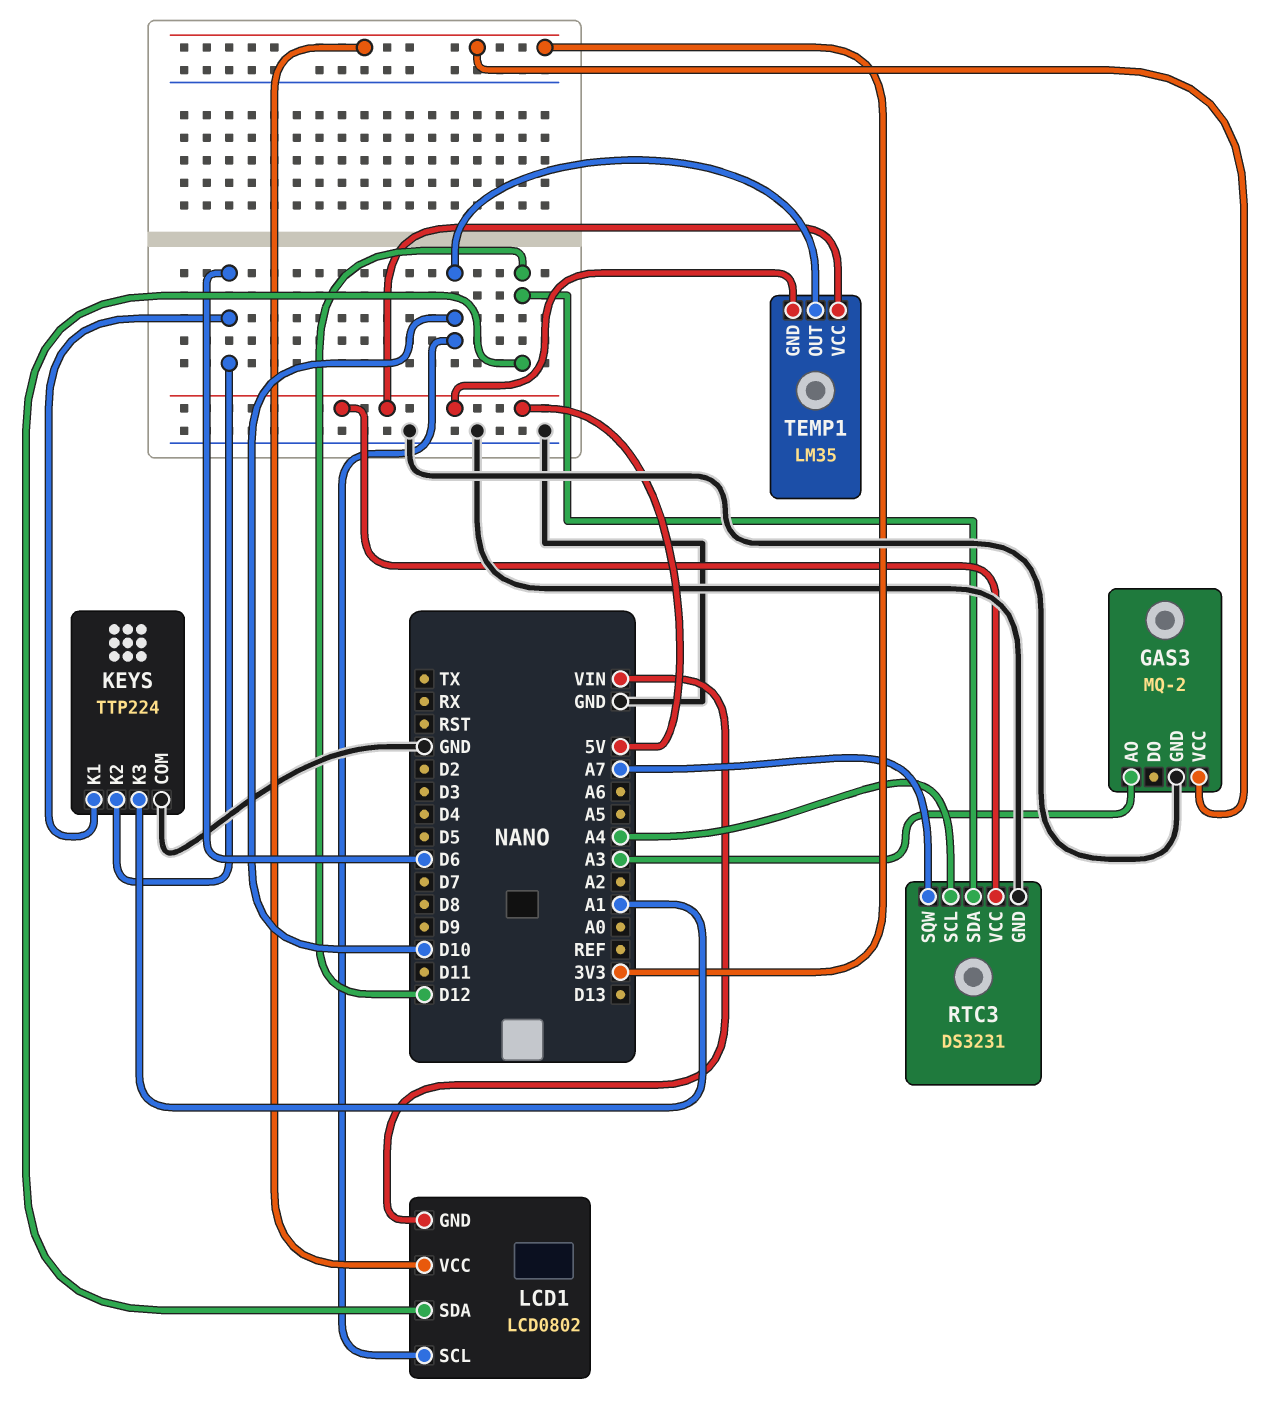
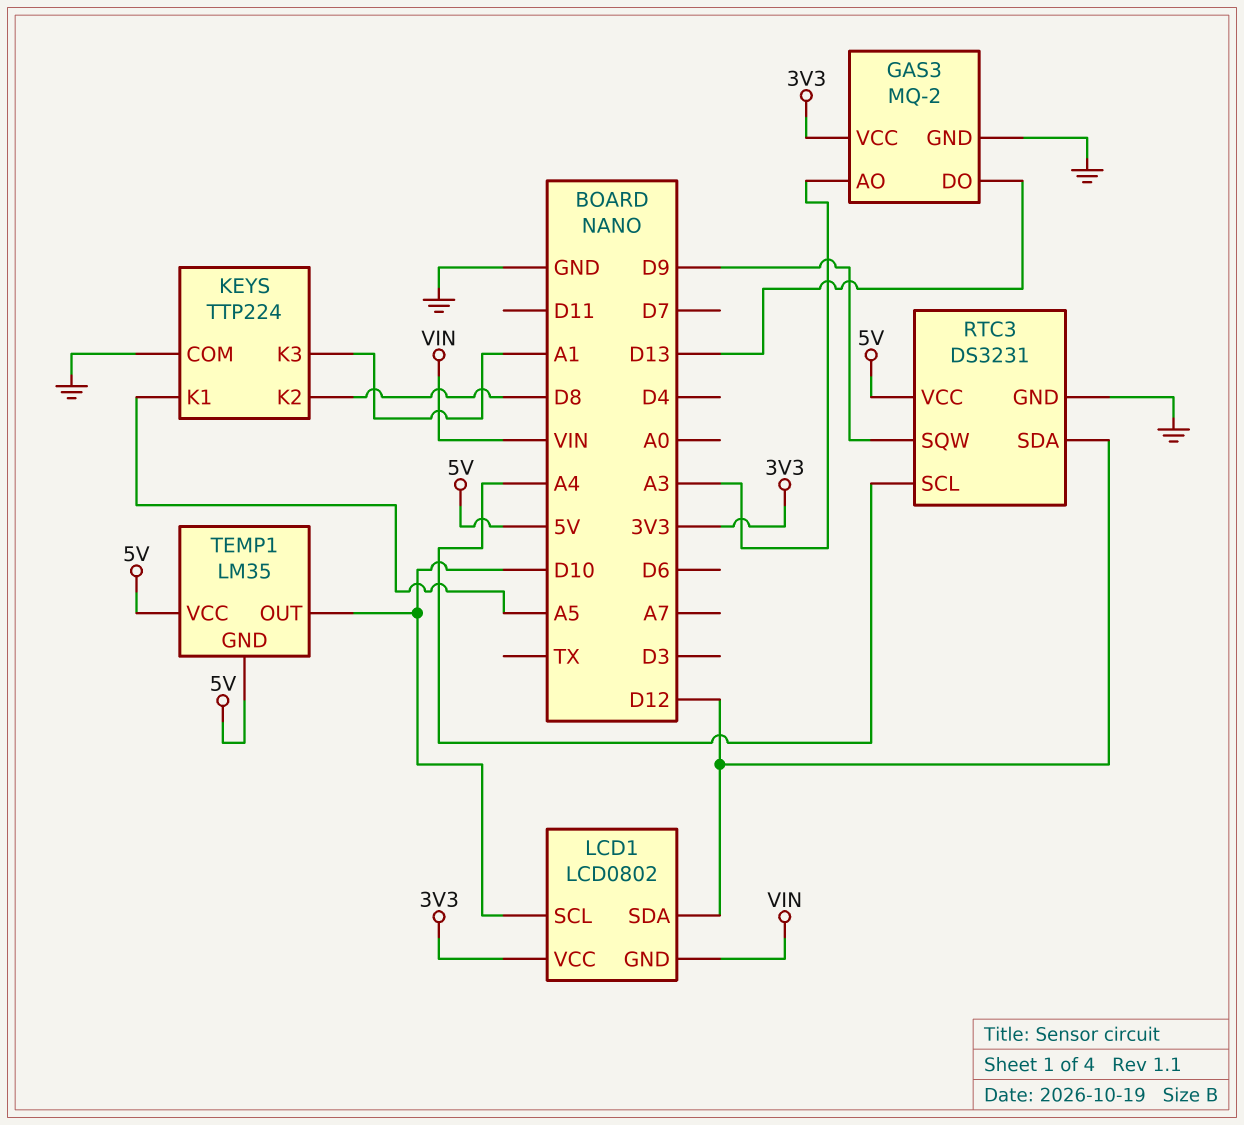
GAS3 pin DO: none -> D13
KEYS pin K1: D6 -> A5
KEYS pin K2: D6 -> D8
RTC3 pin SQW: A7 -> D9

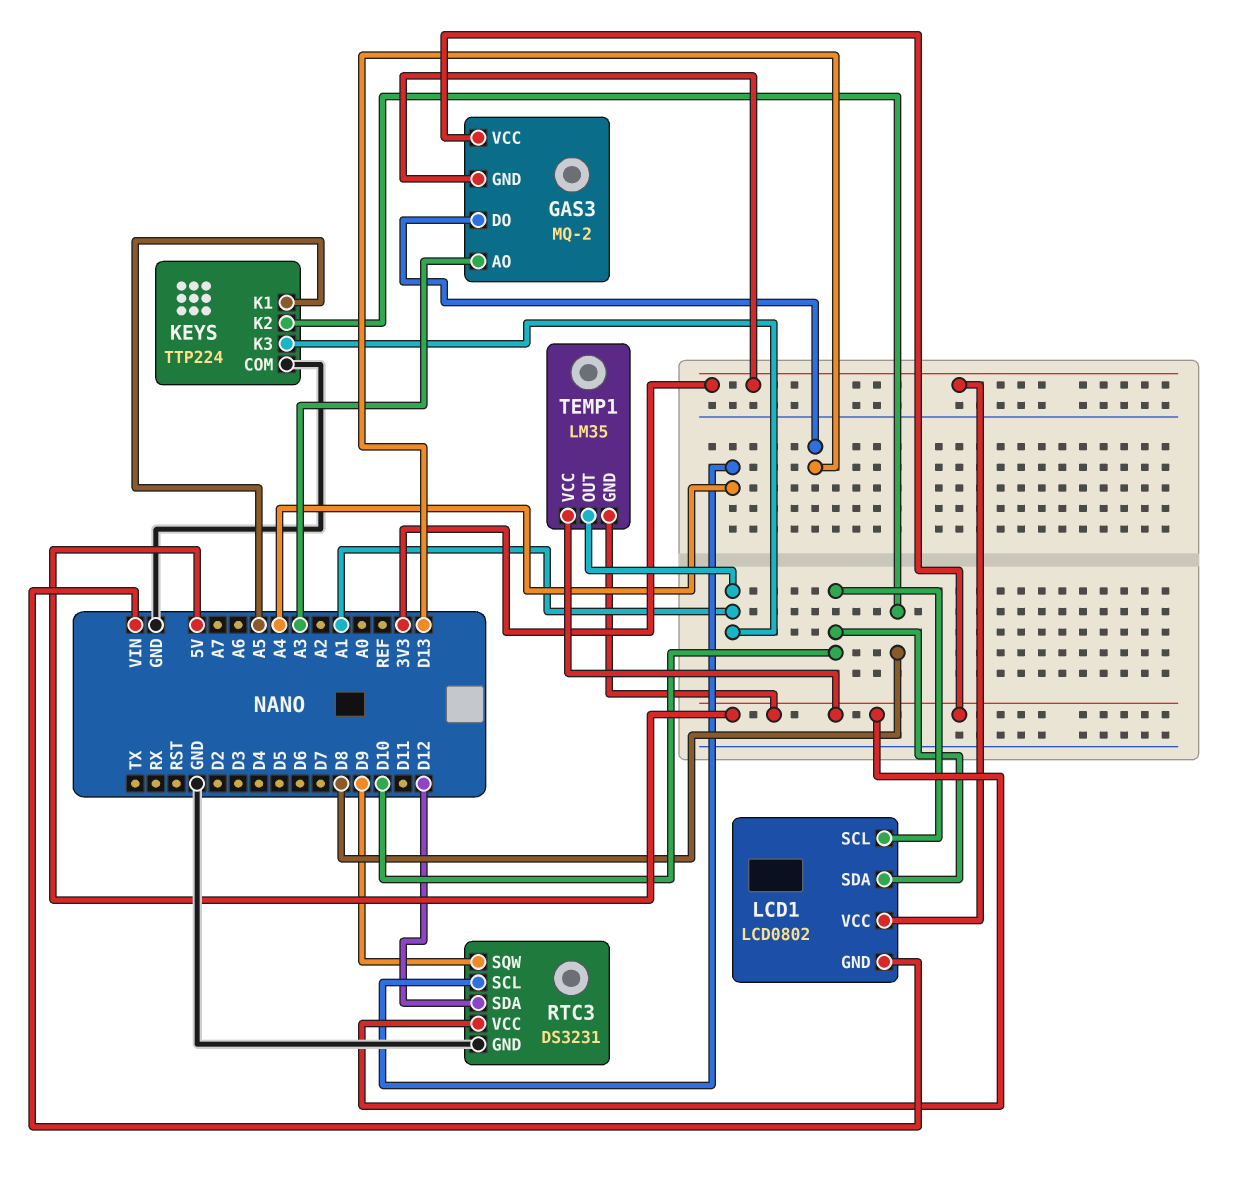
GAS3 pin GND: GND -> 3V3
GAS3 pin VCC: 3V3 -> 5V
LCD1 pin SDA: D12 -> D10
TEMP1 pin OUT: D10 -> A1

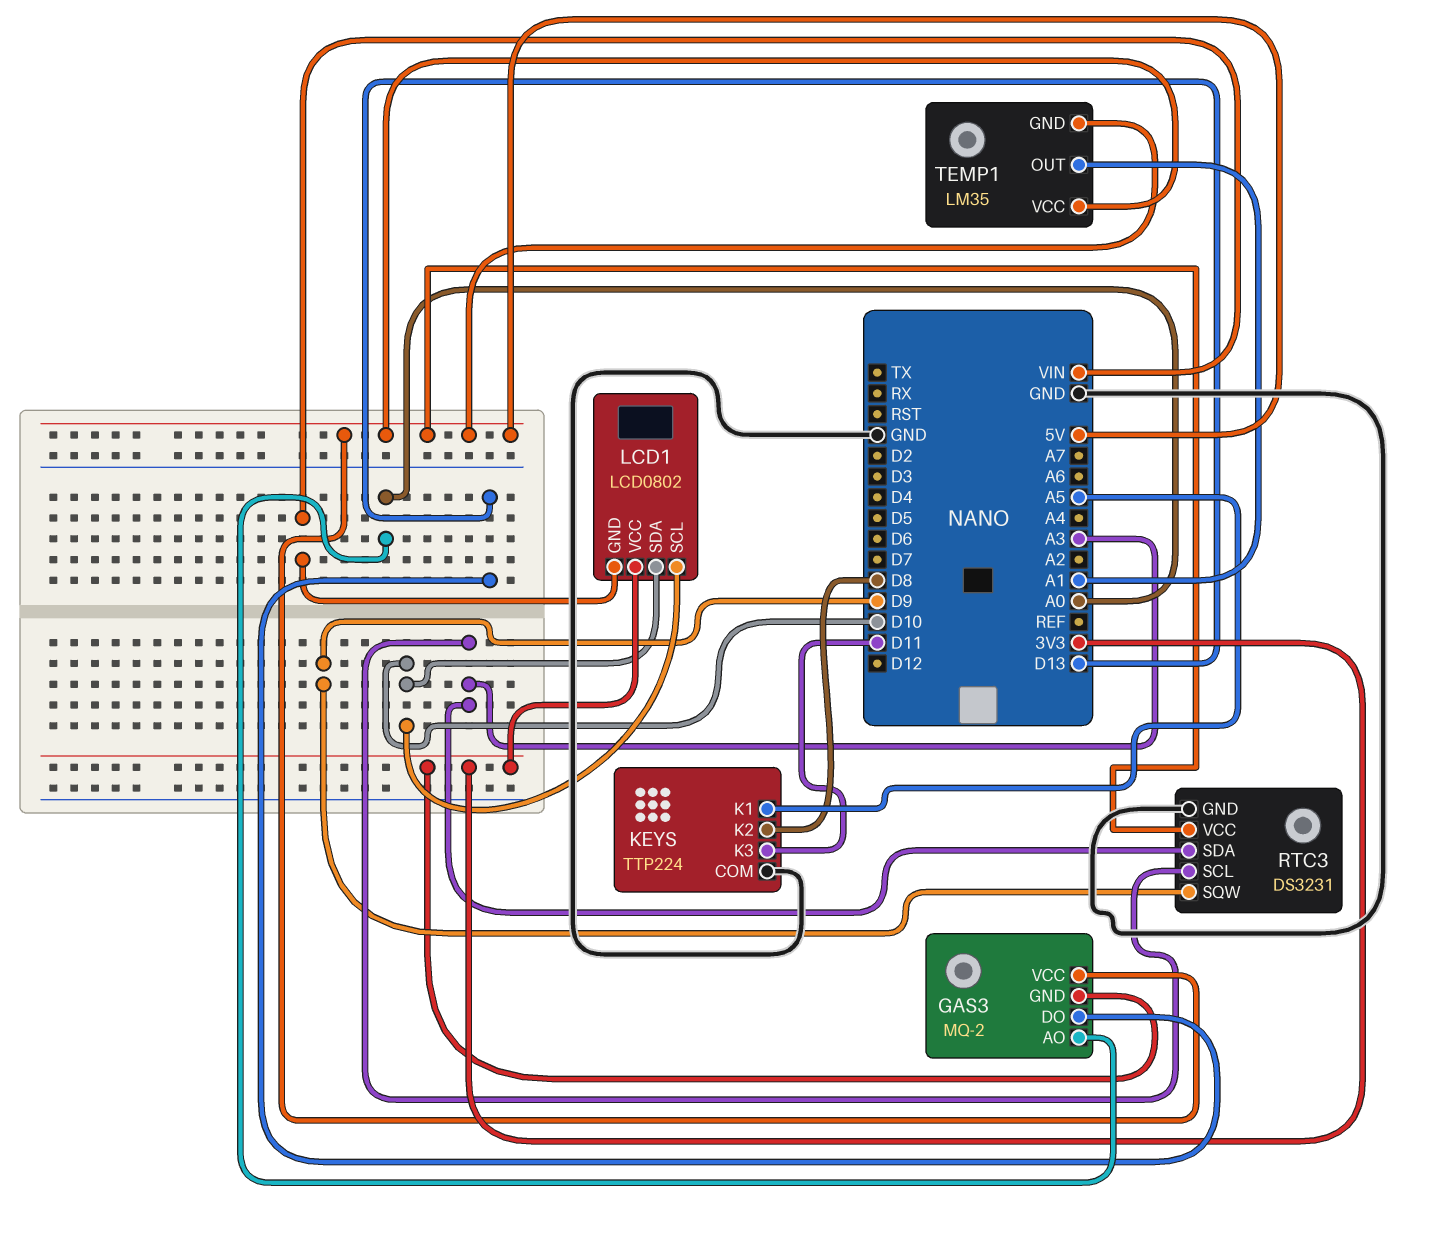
GAS3 pin AO: A3 -> A0
KEYS pin K3: A1 -> D11
RTC3 pin SCL: A4 -> A3
RTC3 pin SDA: D12 -> A3

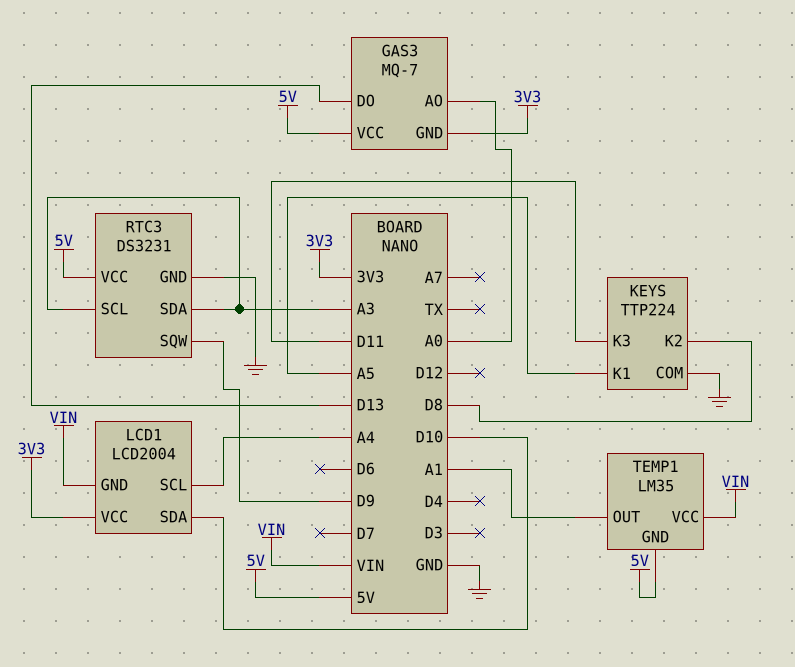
GAS3: MQ-2 -> MQ-7
LCD1: LCD0802 -> LCD2004
LCD1 pin SCL: D10 -> A4
TEMP1 pin VCC: 5V -> VIN

